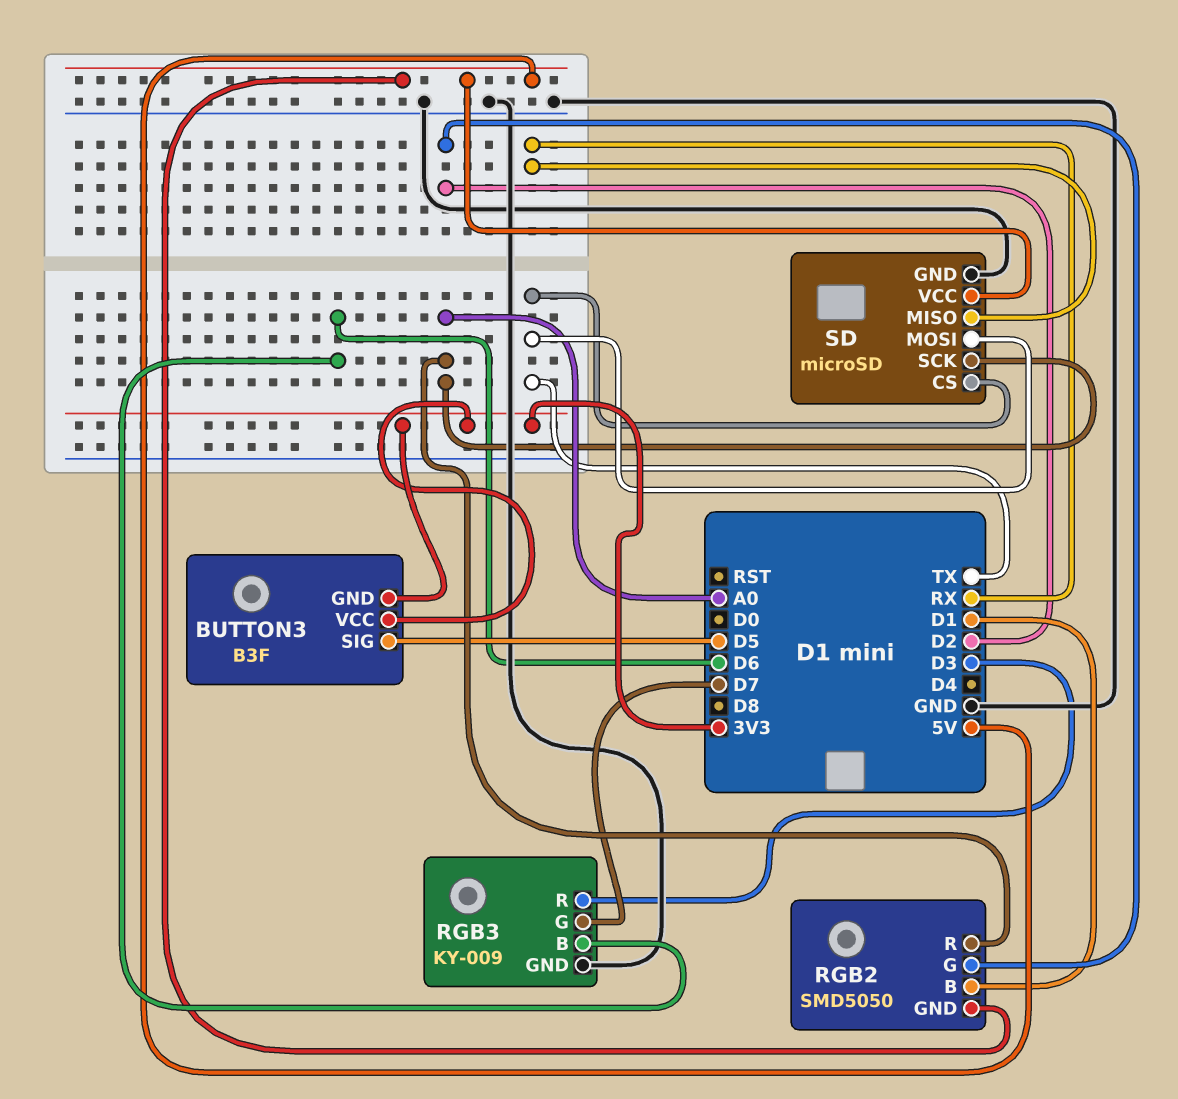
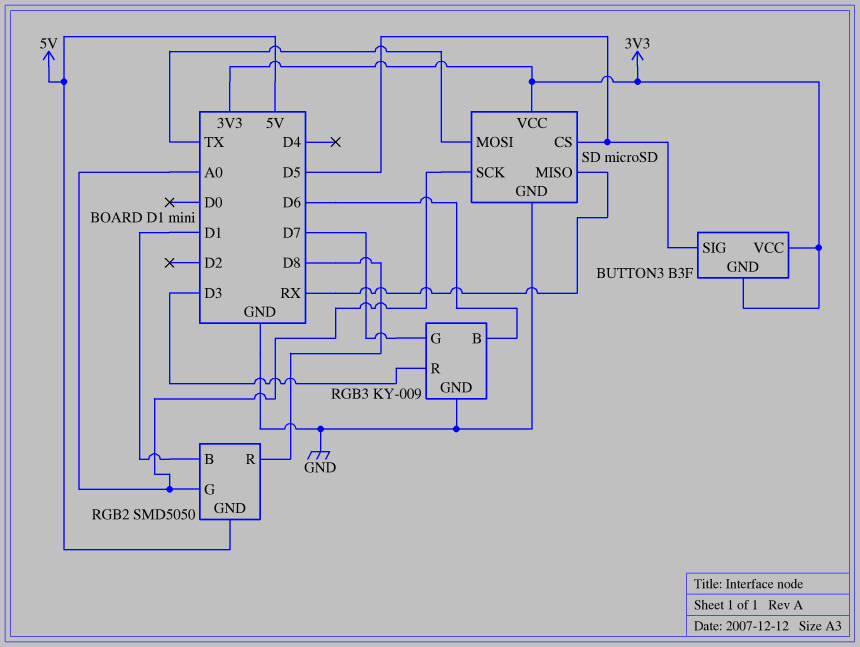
RGB2 pin G: D2 -> A0
RGB2 pin R: A0 -> D8
SD pin CS: TX -> D5
SD pin VCC: 5V -> 3V3

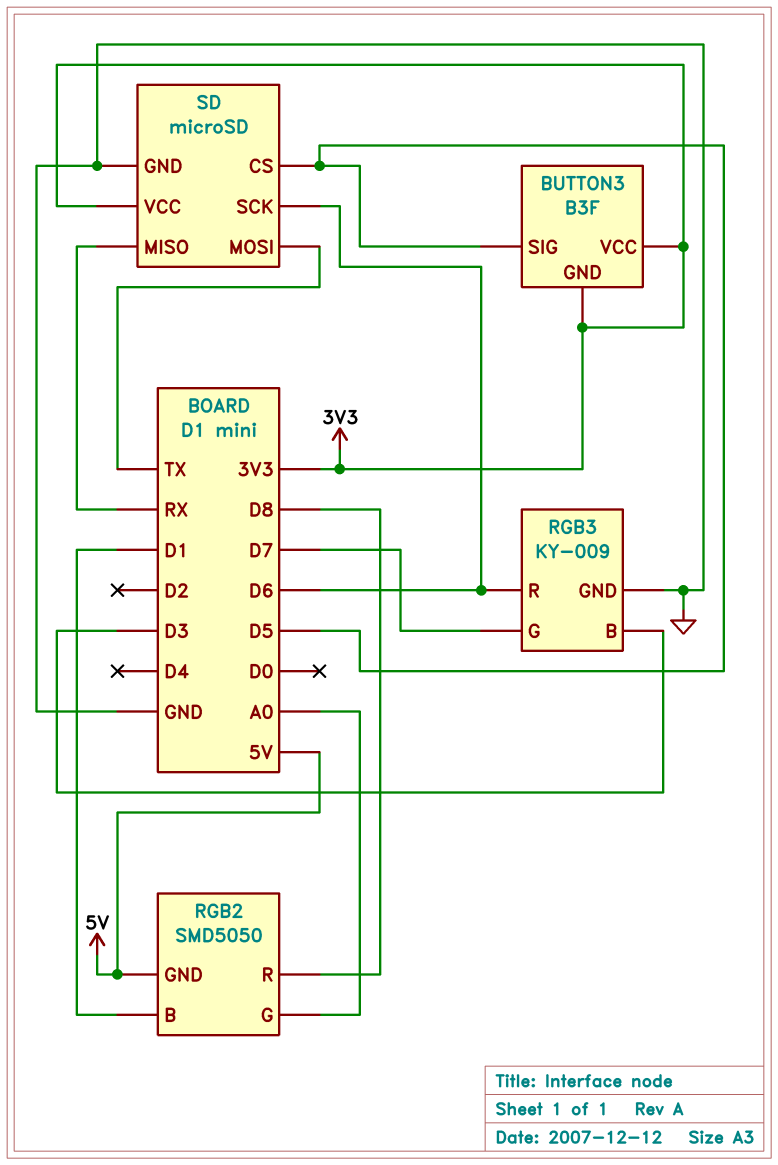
RGB3 pin B: D6 -> D3
RGB3 pin R: D3 -> D6
SD pin SCK: A0 -> D6

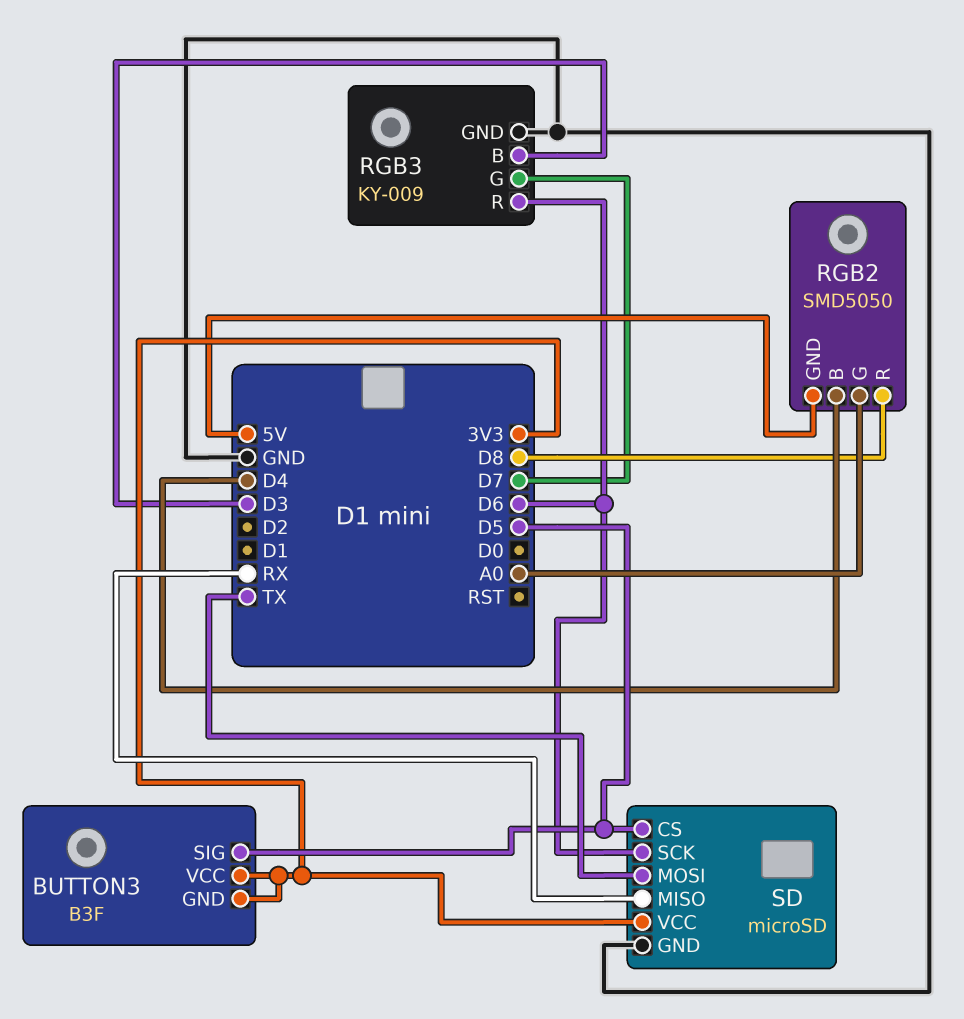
RGB2 pin B: D1 -> D4

